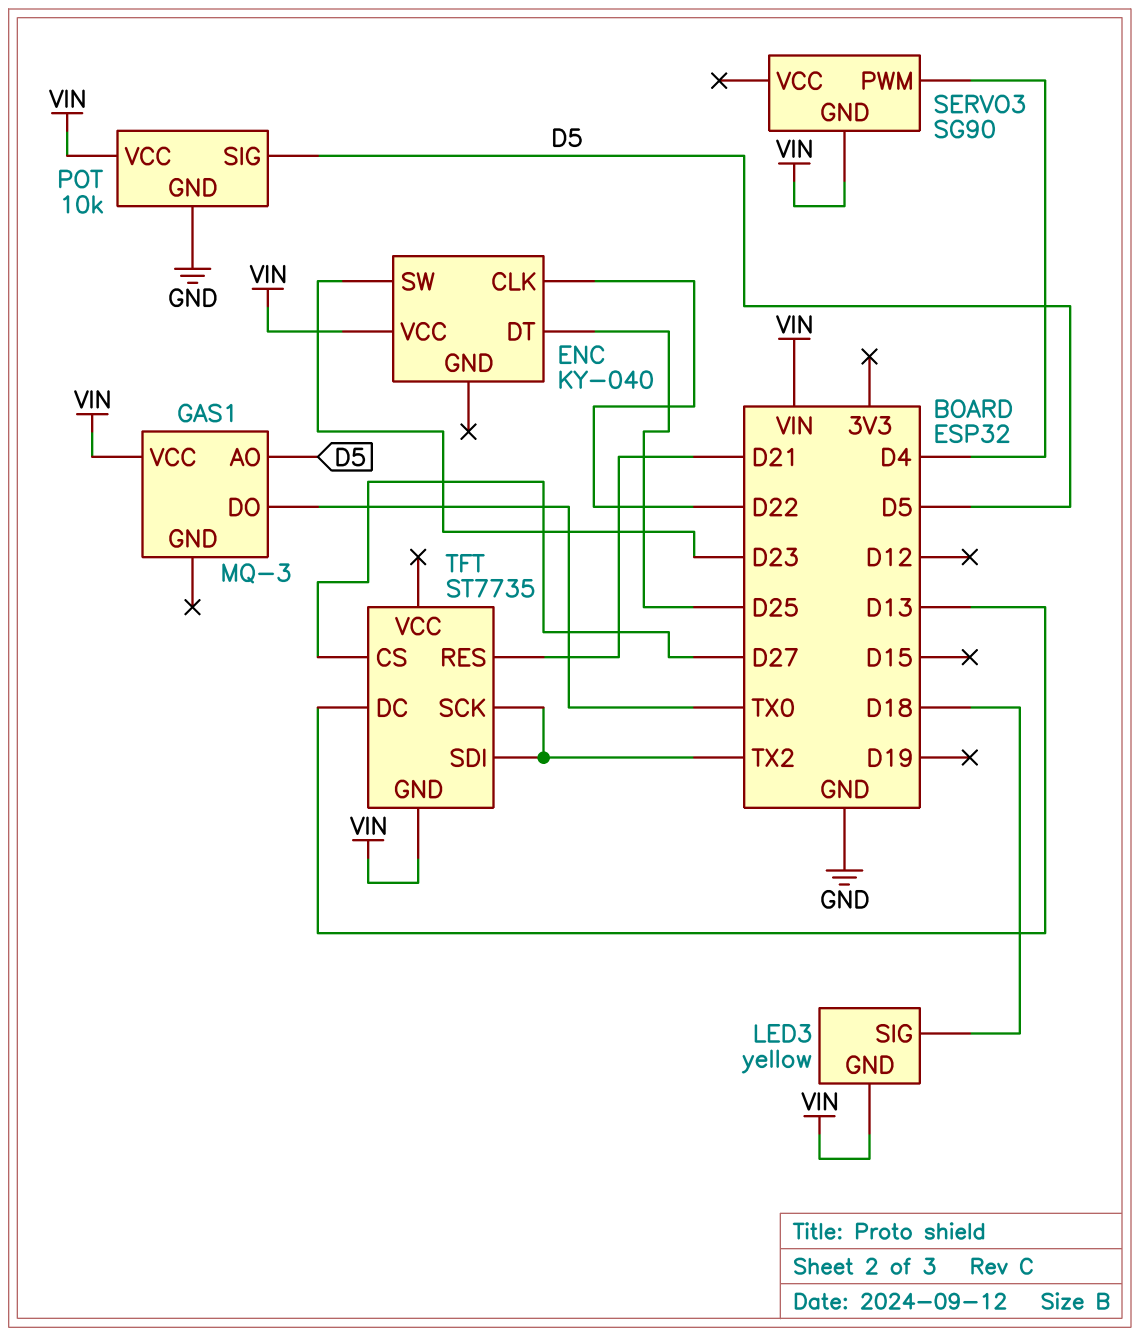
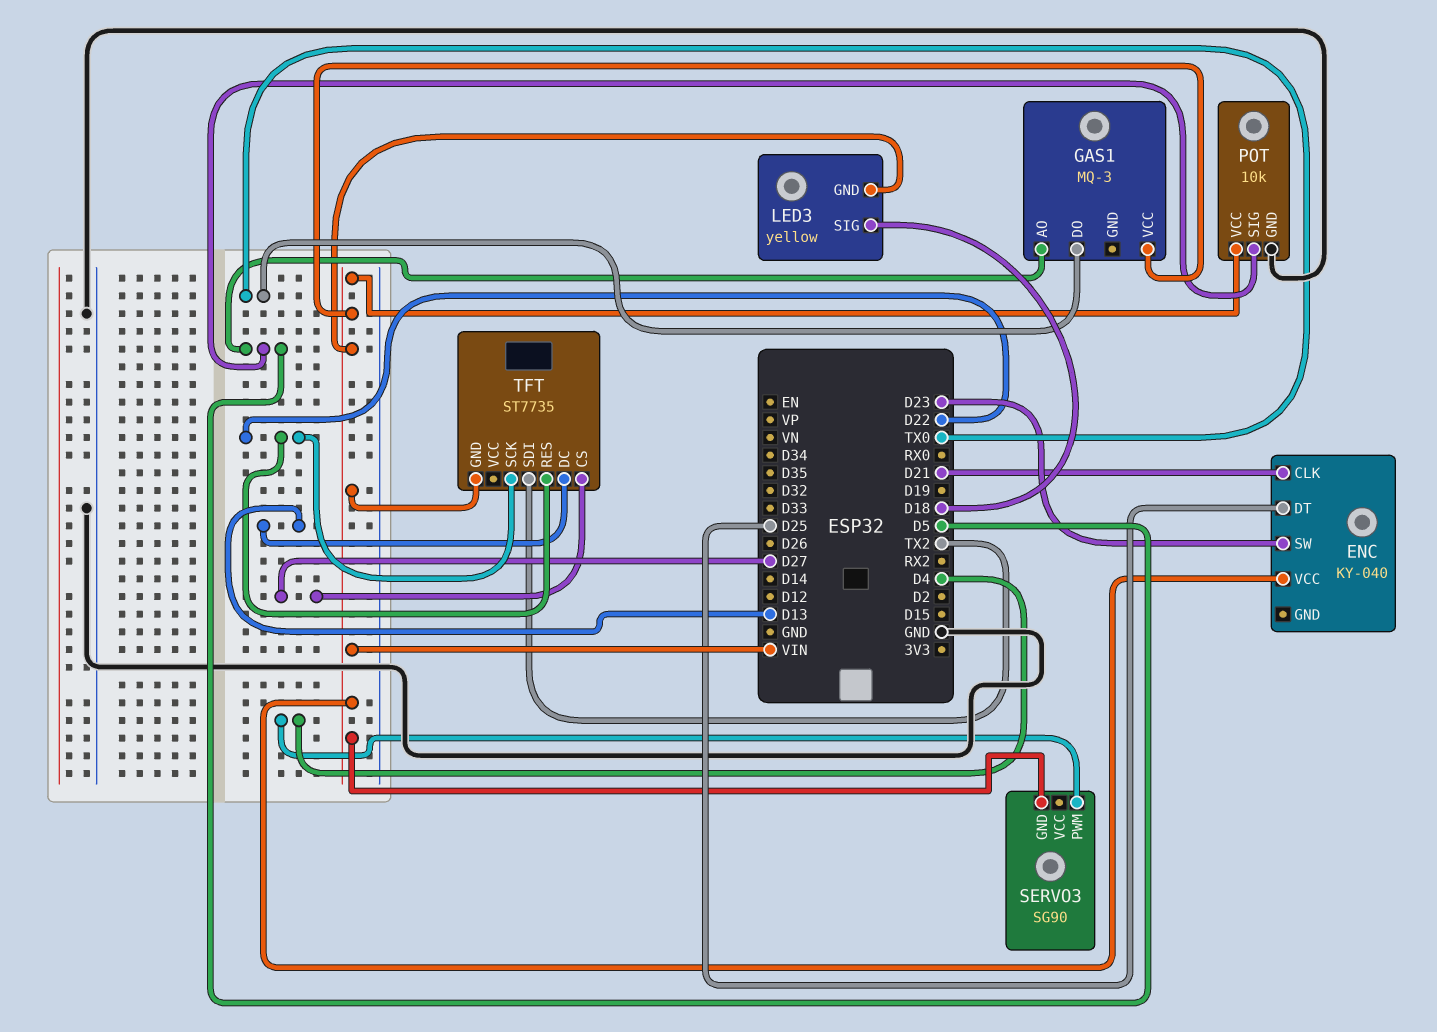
ENC pin CLK: D22 -> D21
TFT pin RES: D21 -> D22
TFT pin SCK: TX2 -> D22

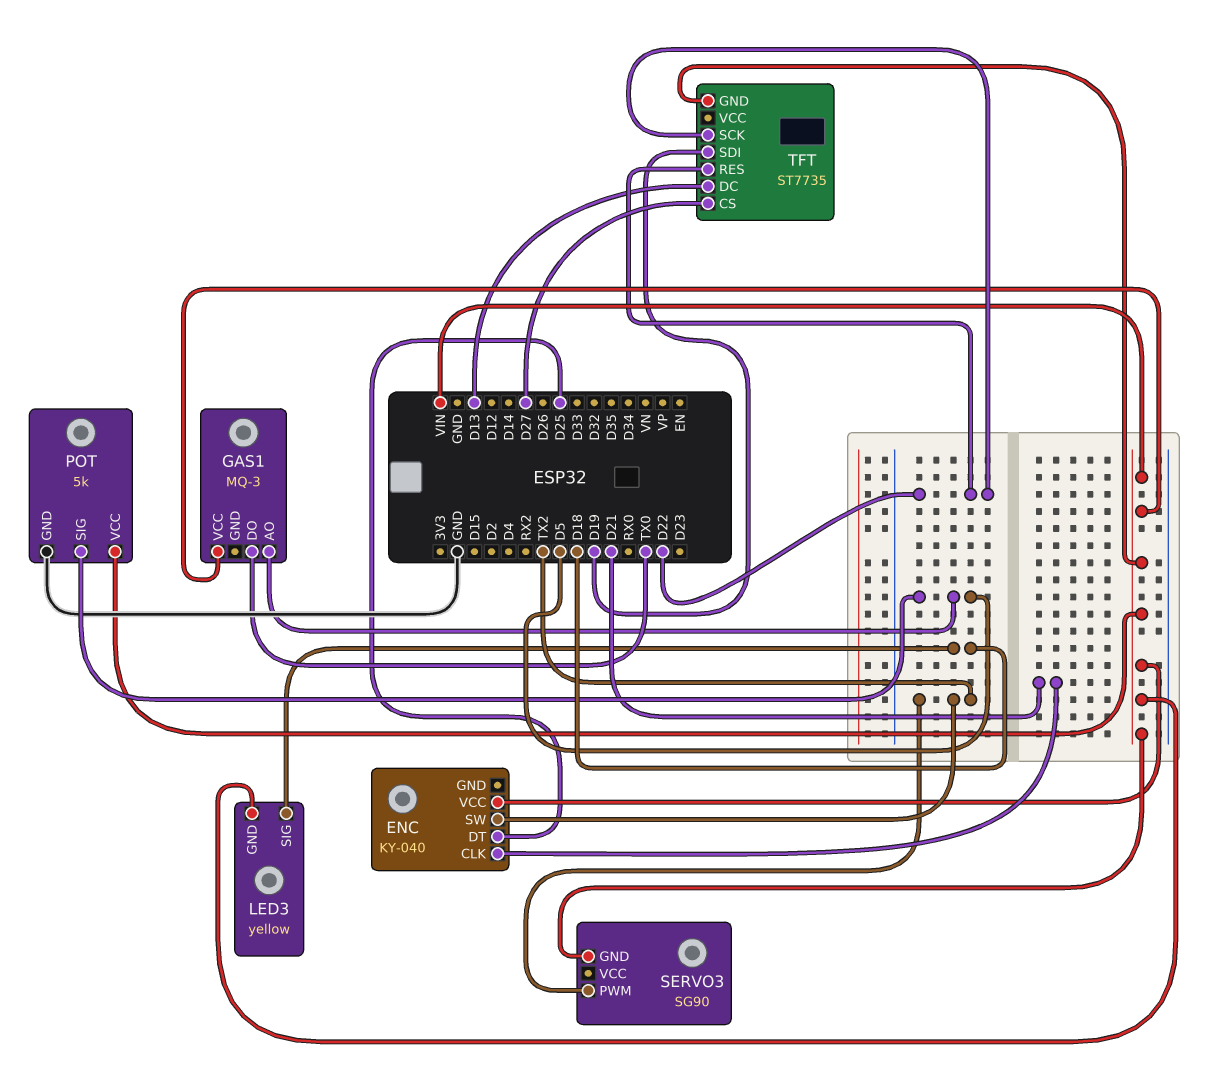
ENC pin SW: D23 -> TX2
POT: 10k -> 5k
SERVO3 pin PWM: D4 -> TX2
TFT pin SDI: TX2 -> D19

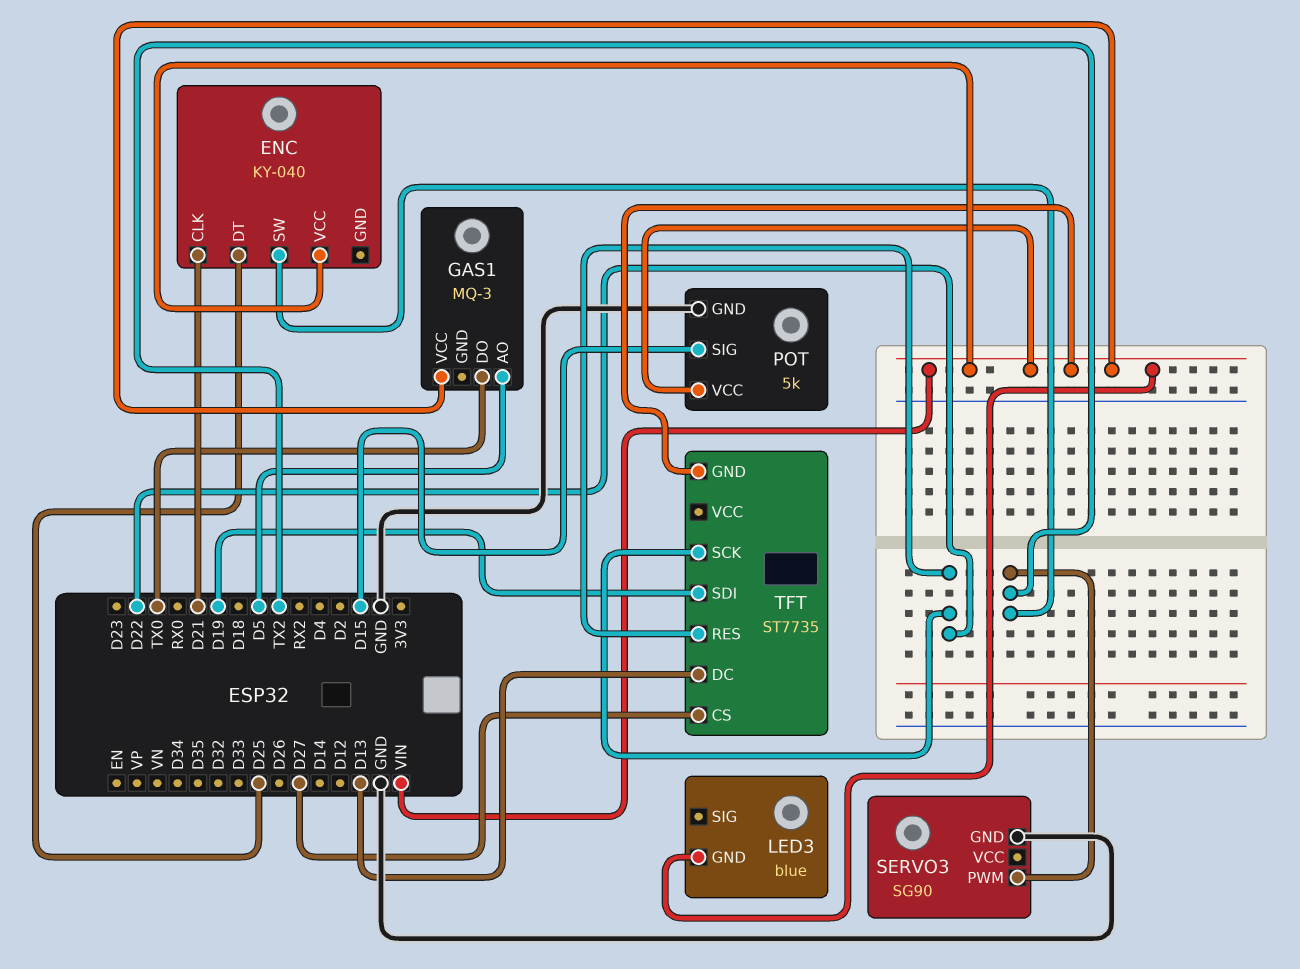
LED3: yellow -> blue
LED3 pin SIG: D18 -> none
POT pin SIG: D5 -> D15
SERVO3 pin GND: VIN -> GND

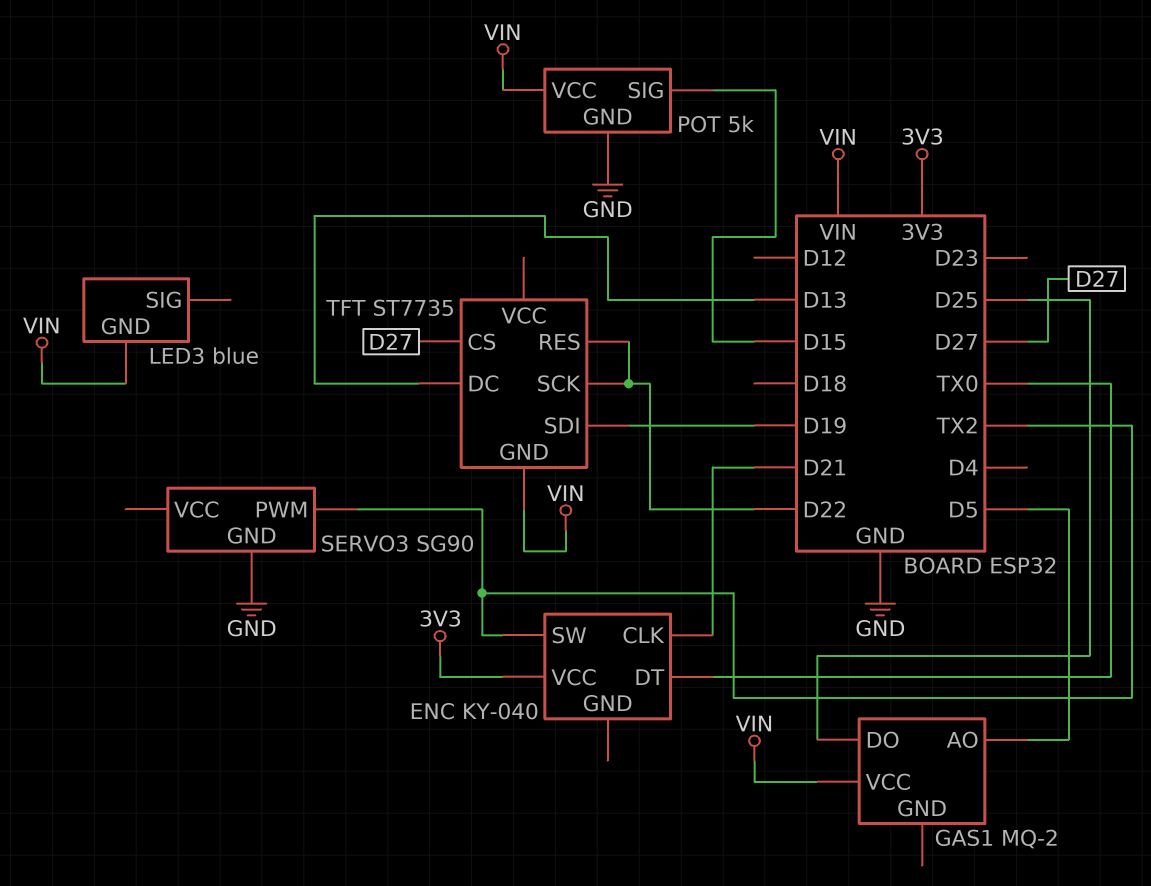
ENC pin DT: D25 -> TX0
ENC pin VCC: VIN -> 3V3
GAS1: MQ-3 -> MQ-2
GAS1 pin DO: TX0 -> D25

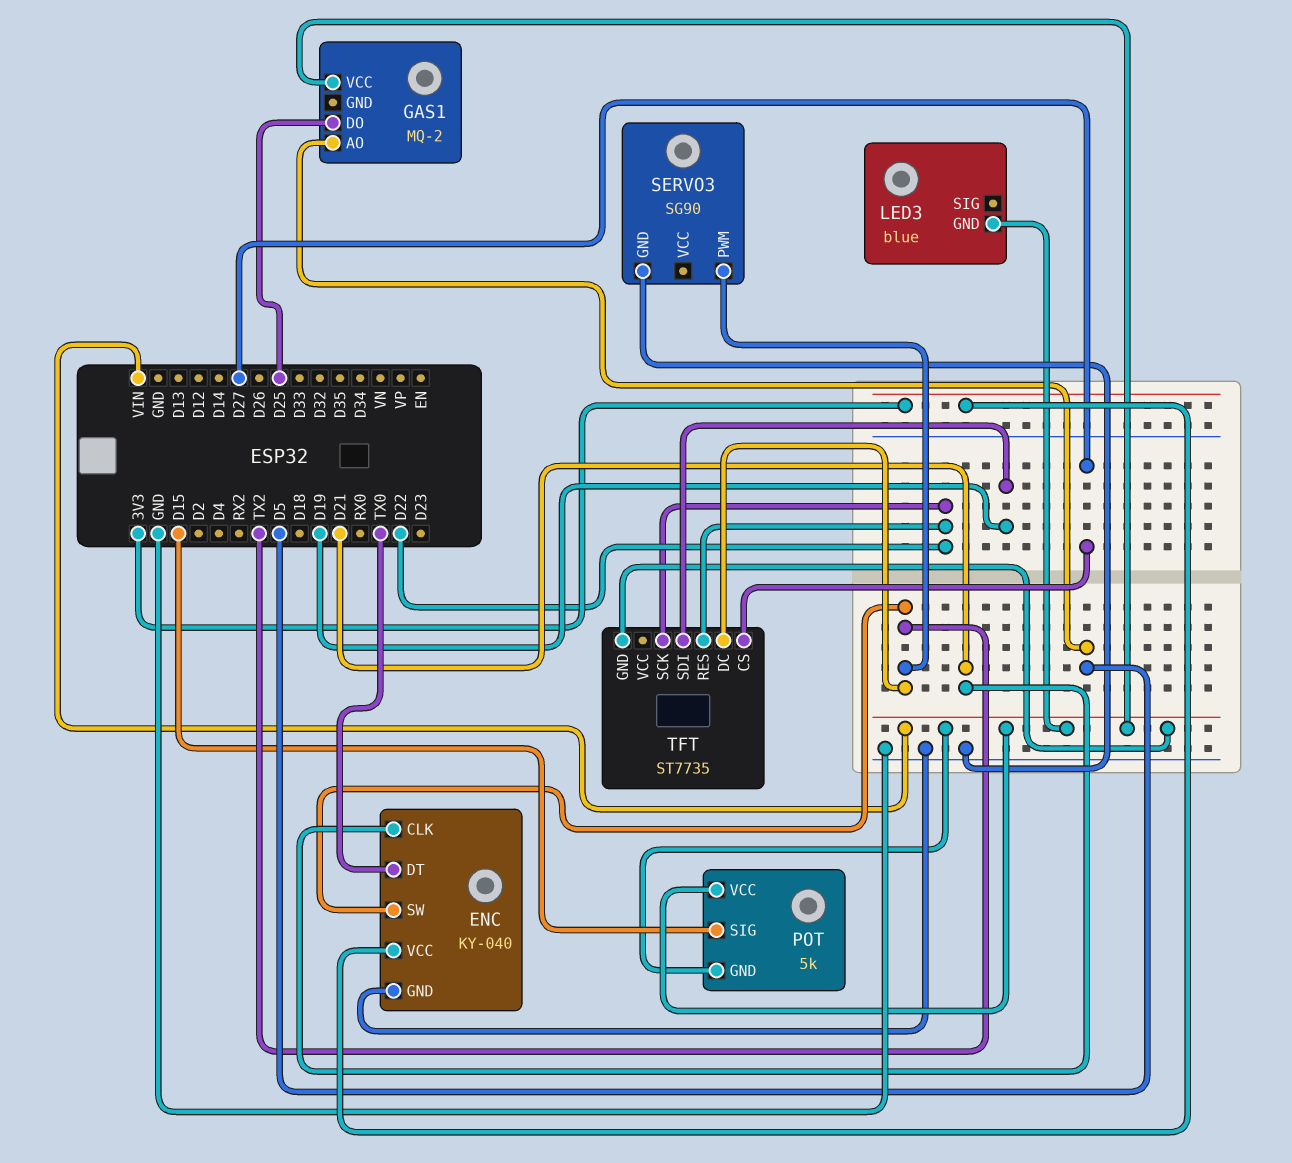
ENC pin GND: none -> GND
POT pin GND: GND -> VIN
TFT pin DC: D13 -> TX2

